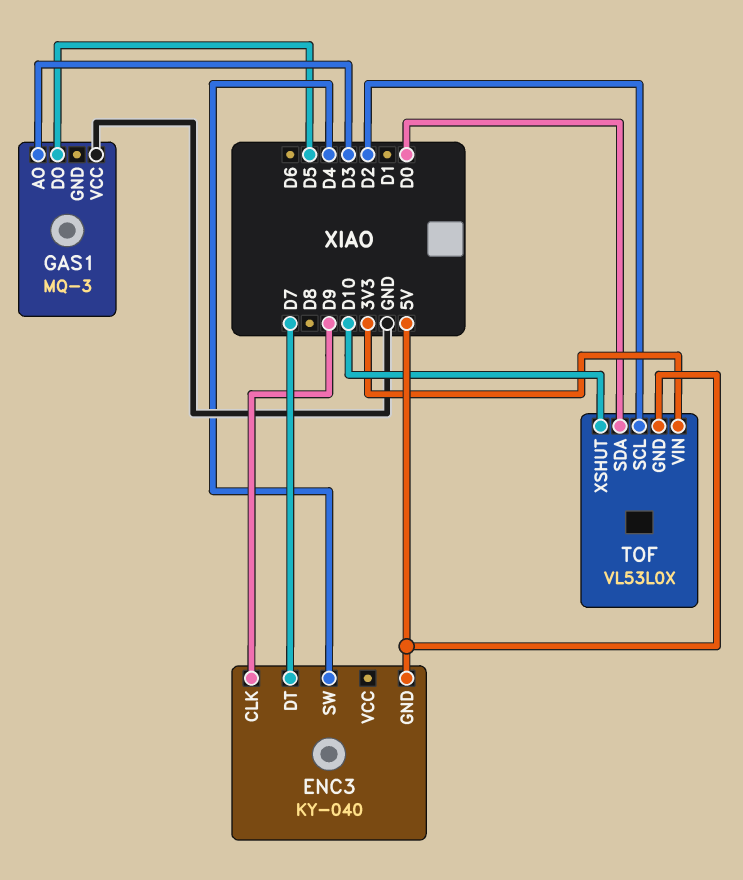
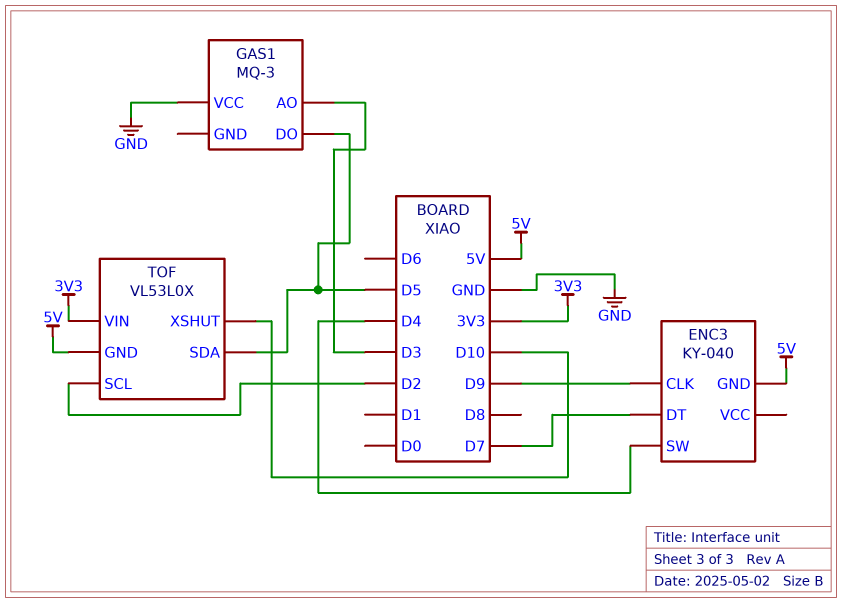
TOF pin SDA: D0 -> D5

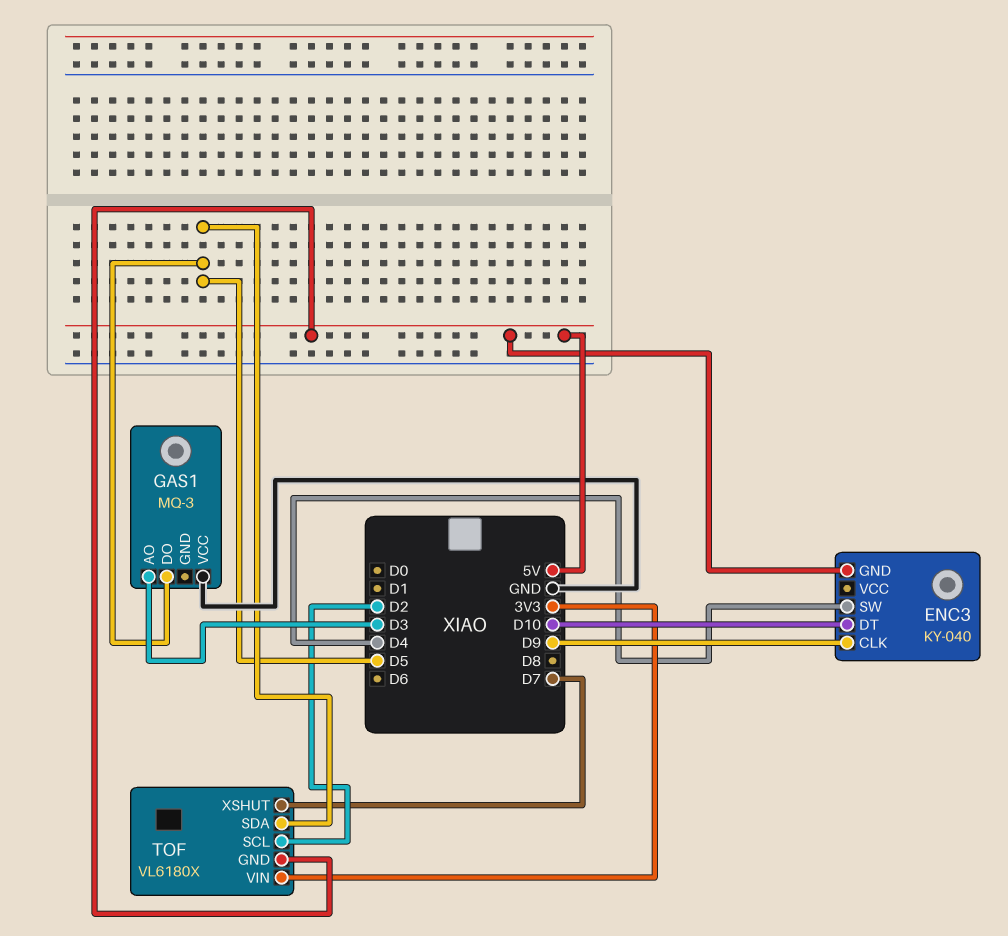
ENC3 pin DT: D7 -> D10
TOF: VL53L0X -> VL6180X
TOF pin XSHUT: D10 -> D7

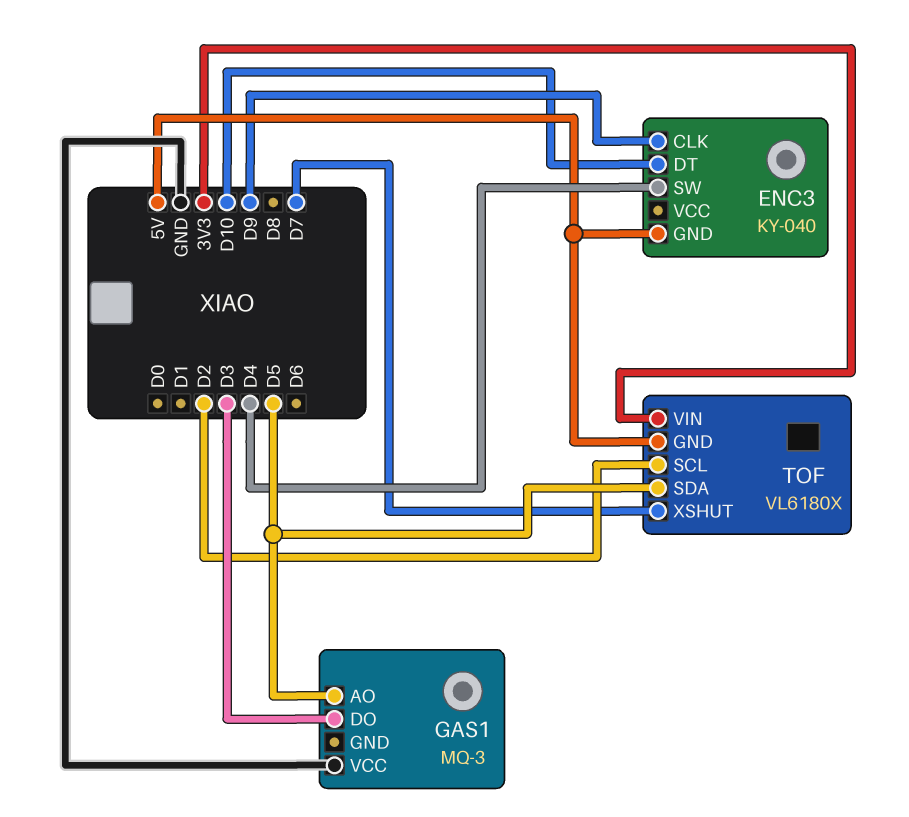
GAS1 pin AO: D3 -> D5
GAS1 pin DO: D5 -> D3

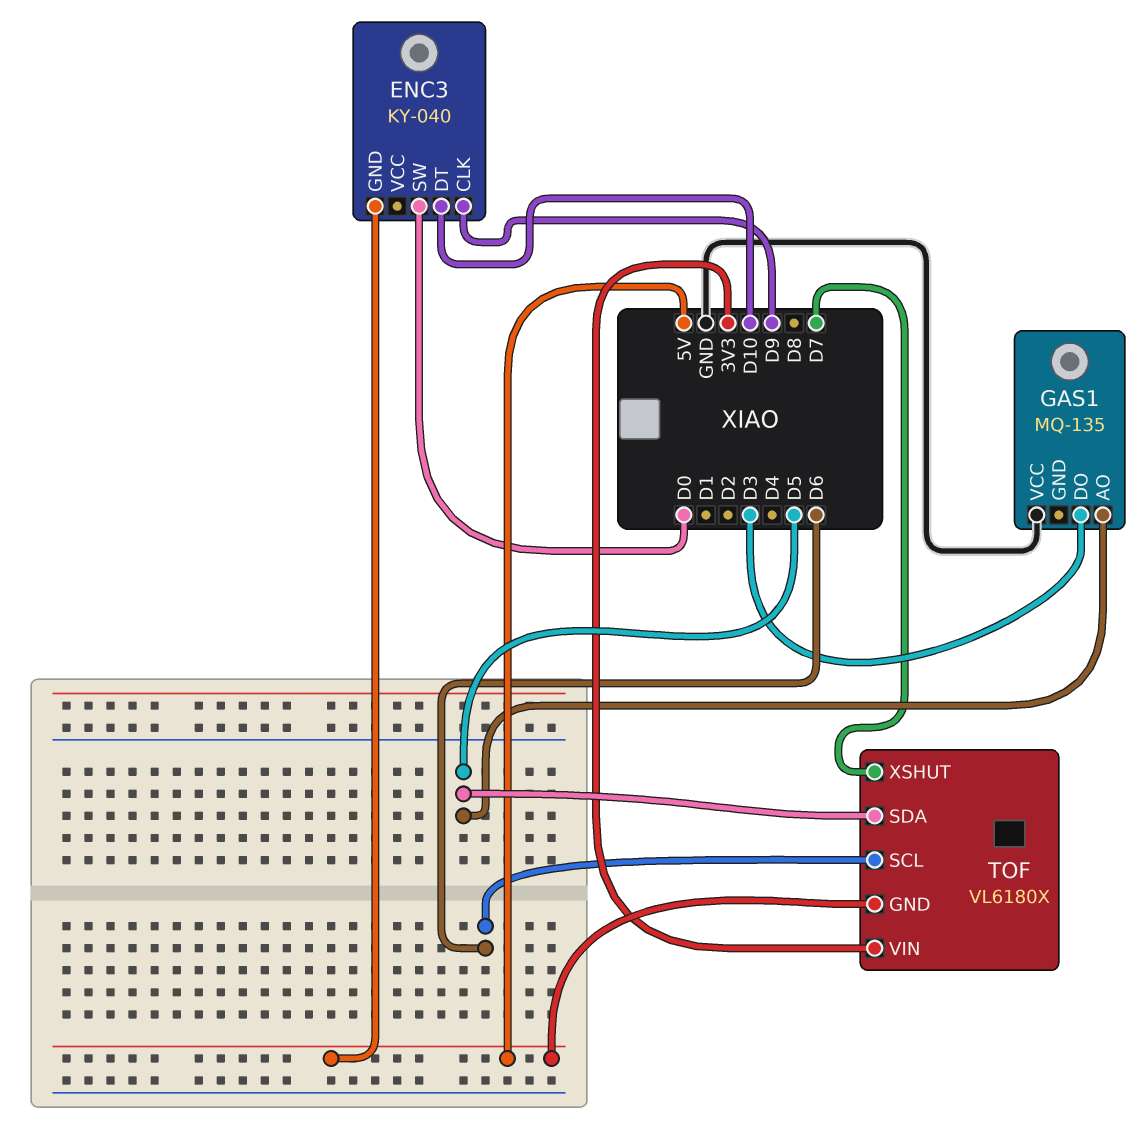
ENC3 pin SW: D4 -> D0
GAS1: MQ-3 -> MQ-135
TOF pin SCL: D2 -> D6

